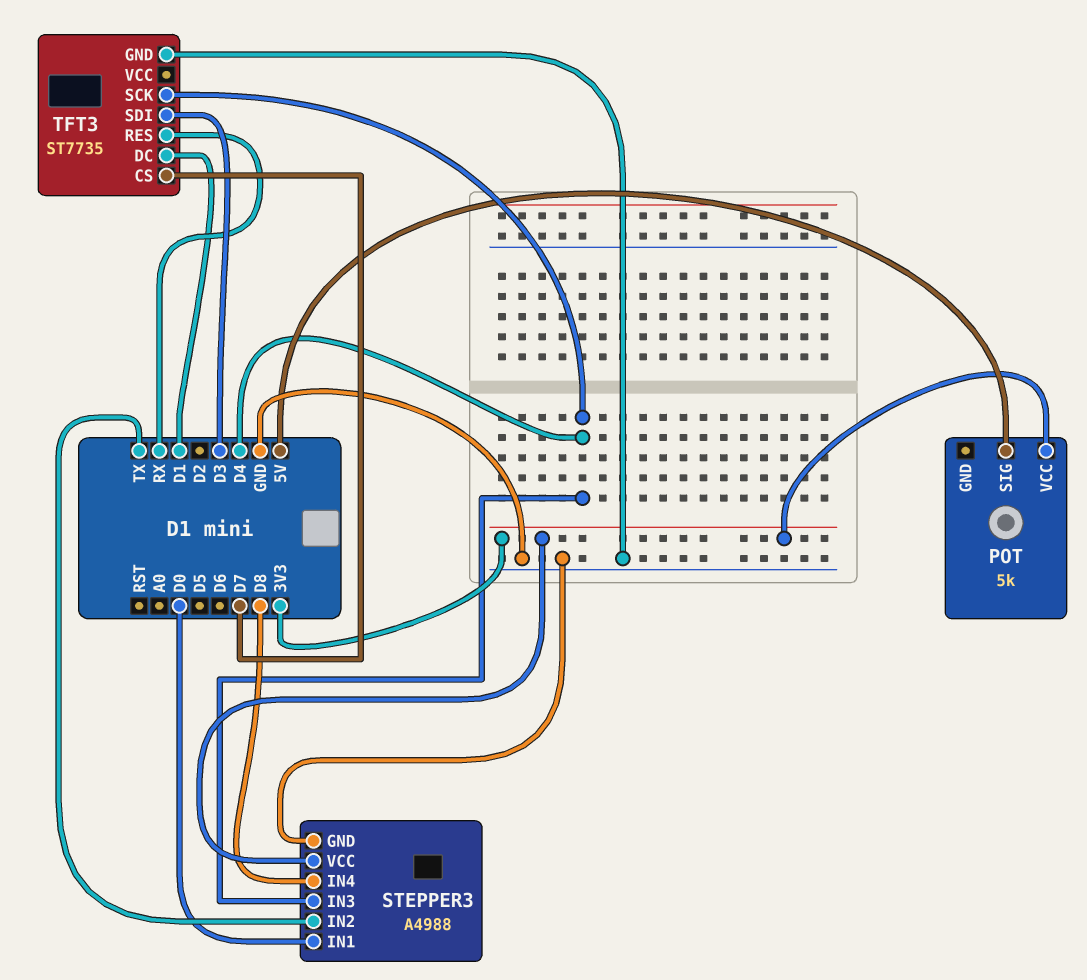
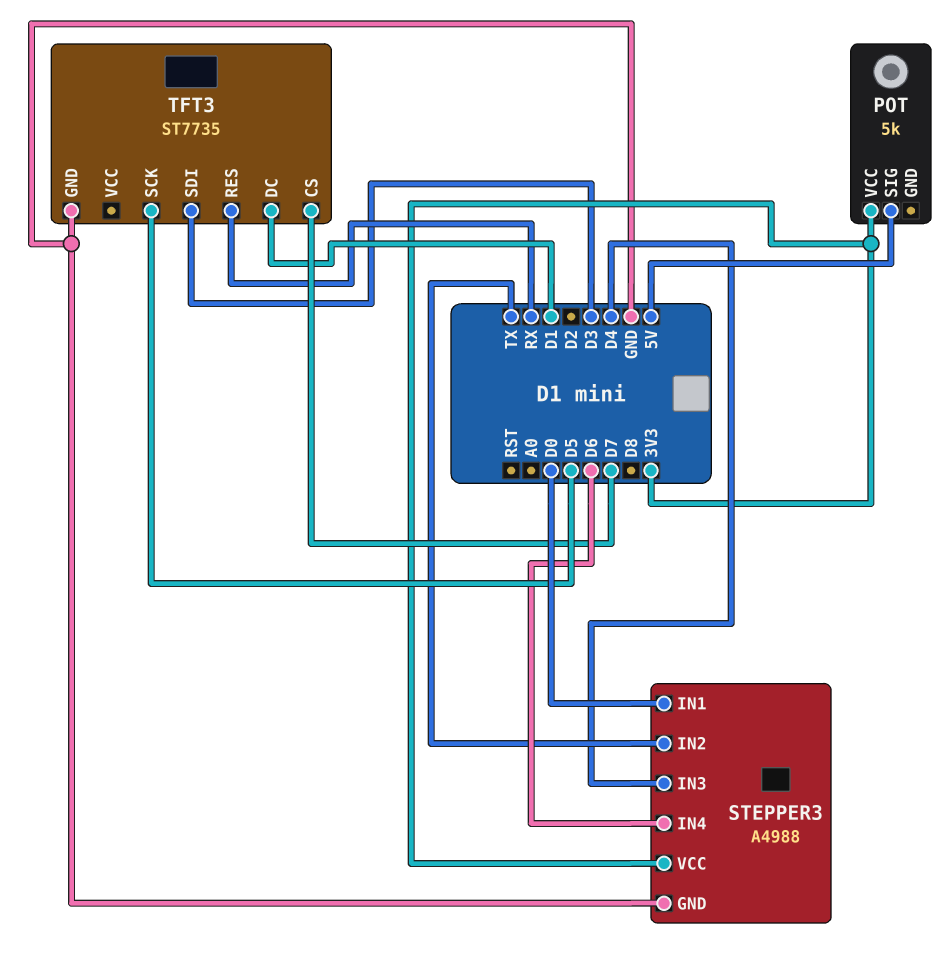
STEPPER3 pin IN4: D8 -> D6
TFT3 pin SCK: D4 -> D5

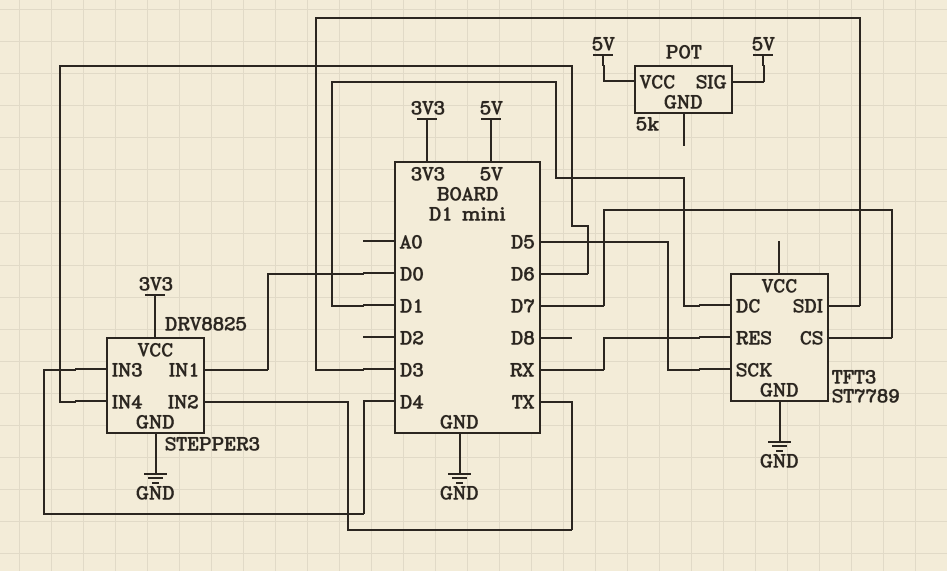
POT pin VCC: 3V3 -> 5V
STEPPER3: A4988 -> DRV8825
TFT3: ST7735 -> ST7789

